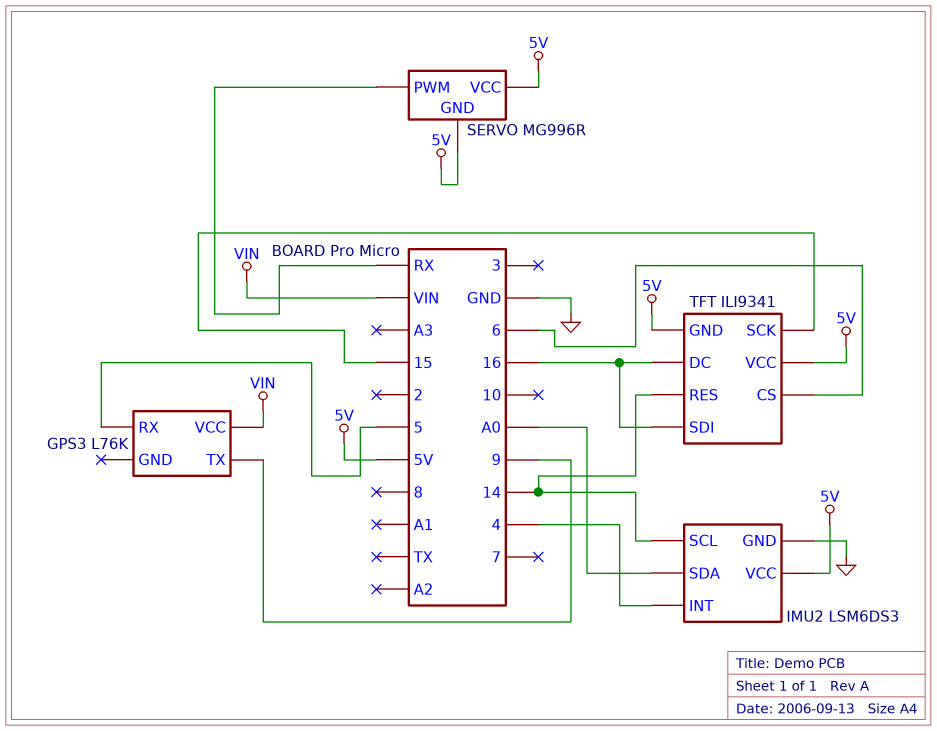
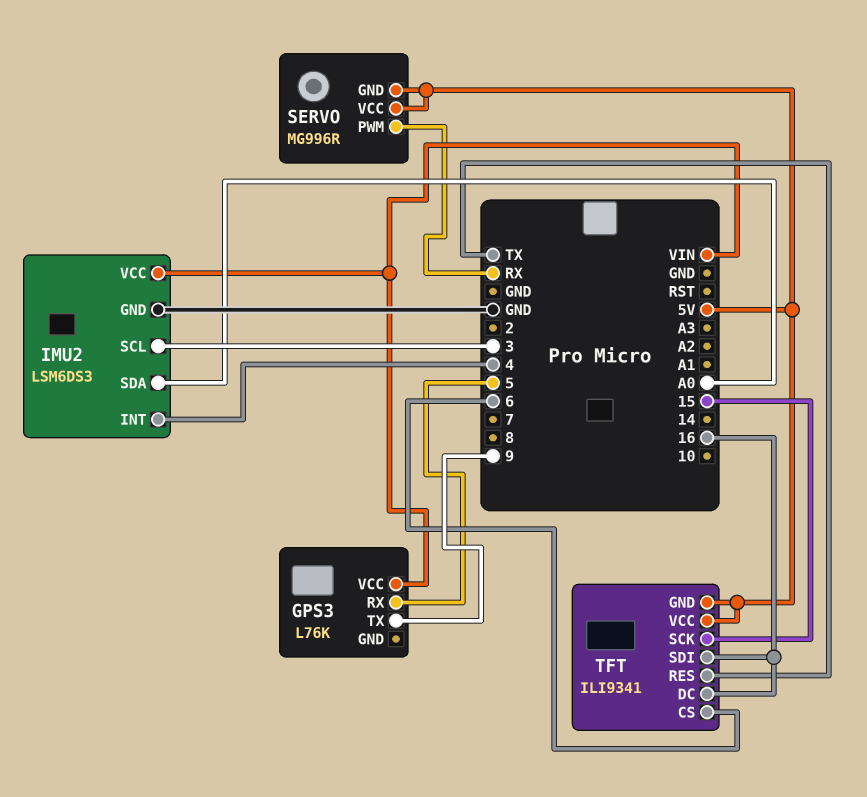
IMU2 pin SCL: 14 -> 3
IMU2 pin VCC: 5V -> VIN
TFT pin RES: 14 -> TX

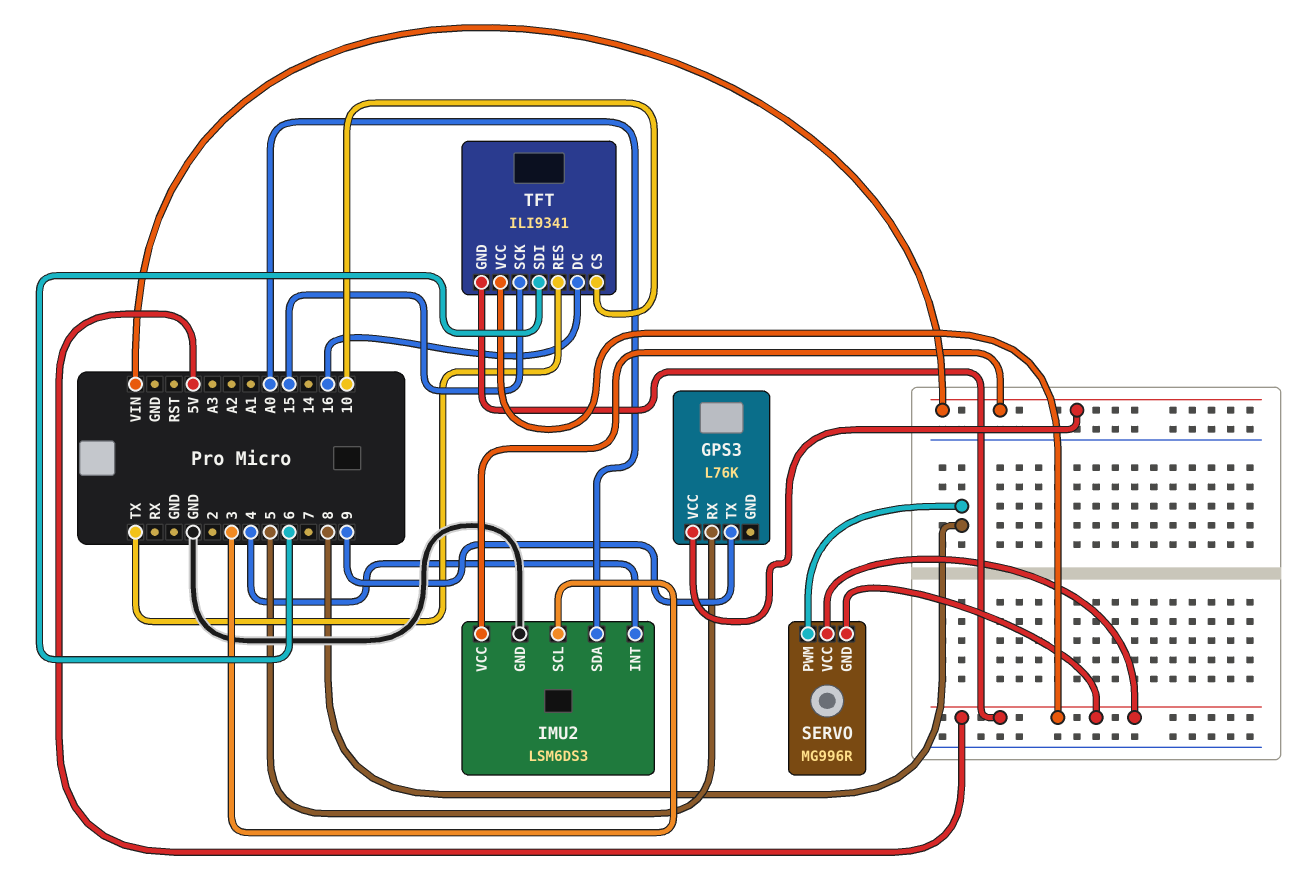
SERVO pin PWM: RX -> 8
TFT pin CS: 6 -> 10
TFT pin SDI: 16 -> 6

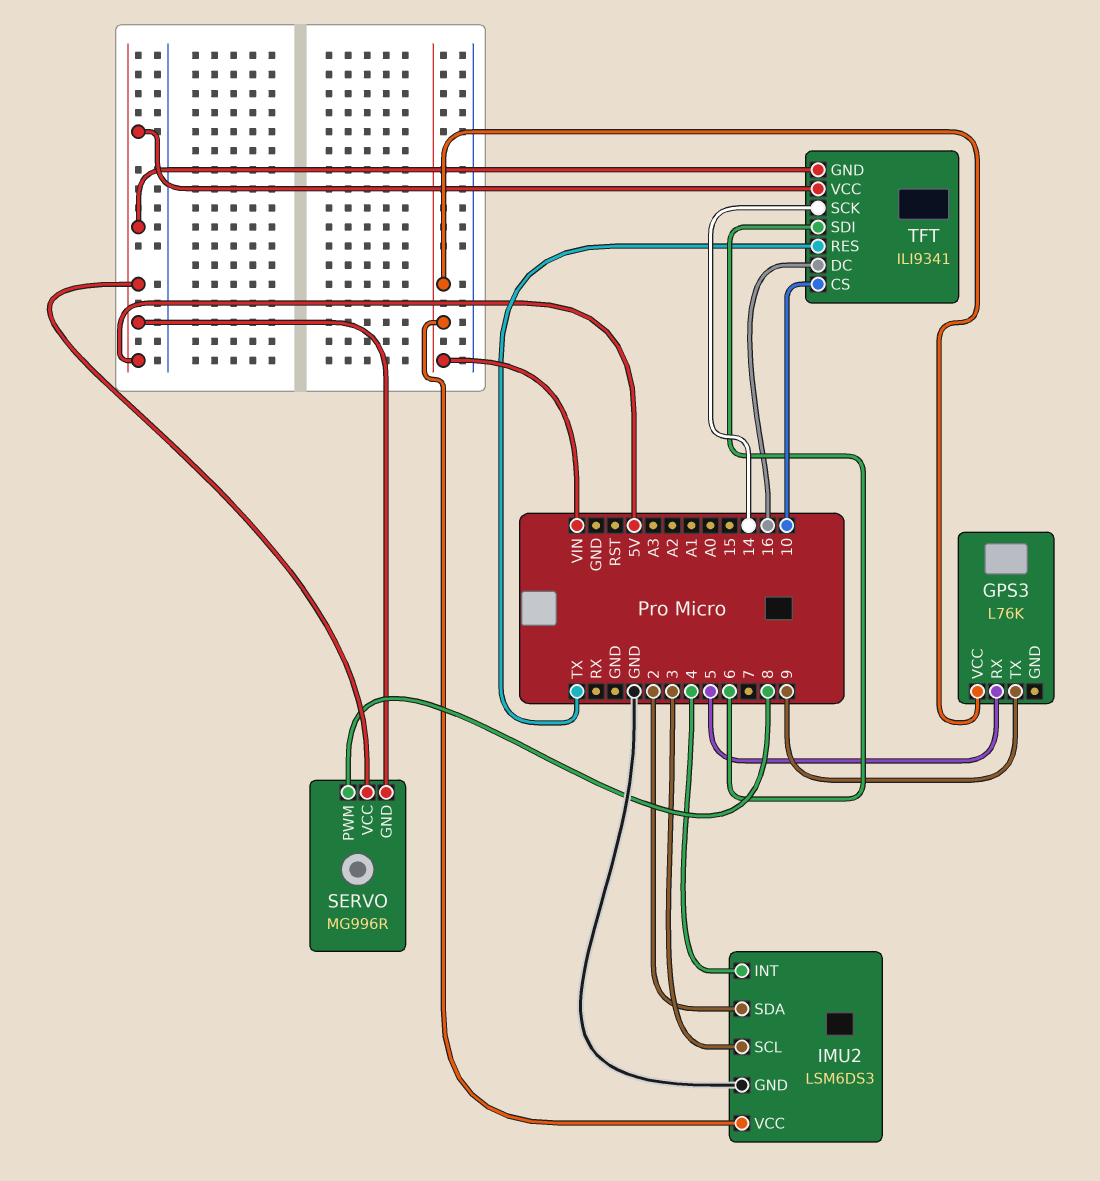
IMU2 pin SDA: A0 -> 2
TFT pin SCK: 15 -> 14

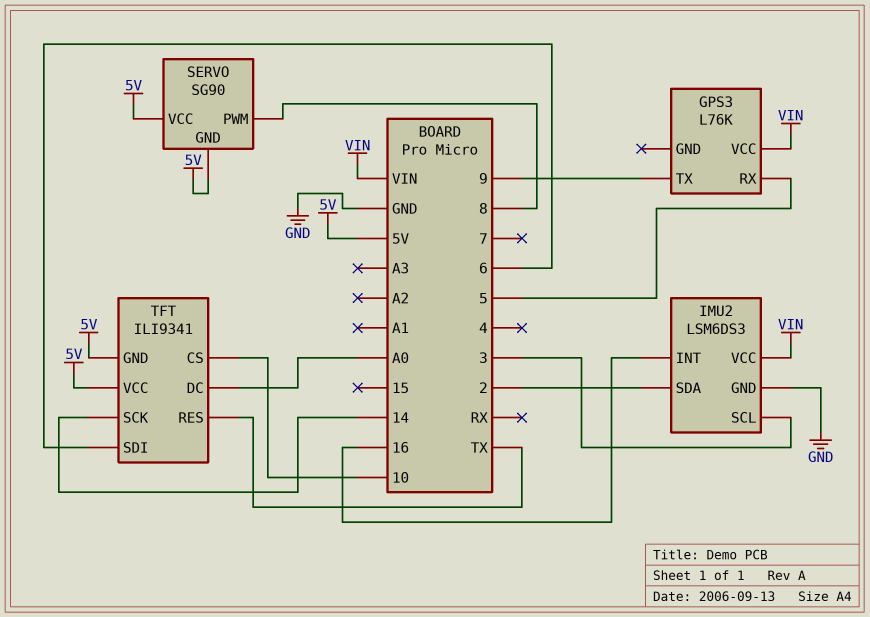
IMU2 pin INT: 4 -> 16
SERVO: MG996R -> SG90
TFT pin DC: 16 -> A0

